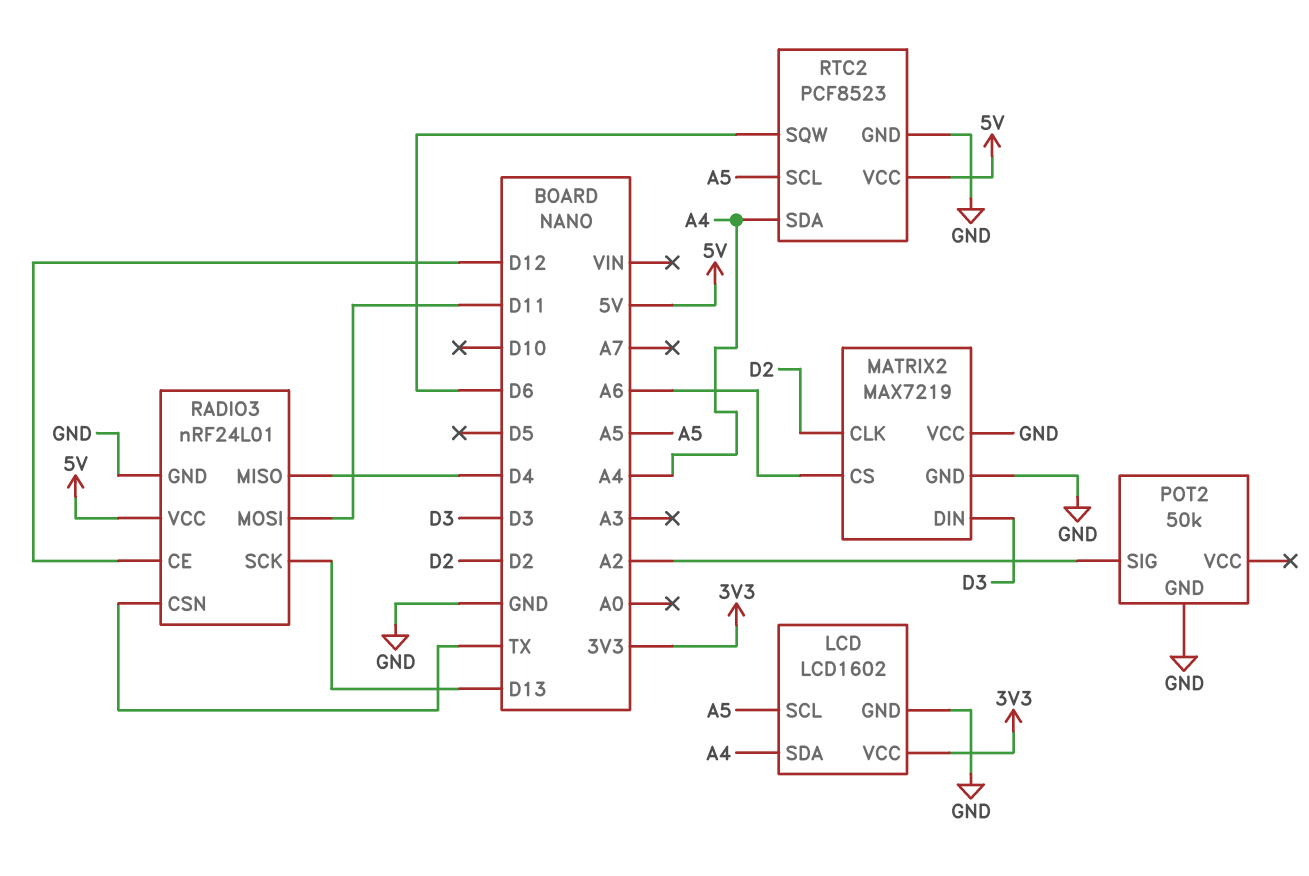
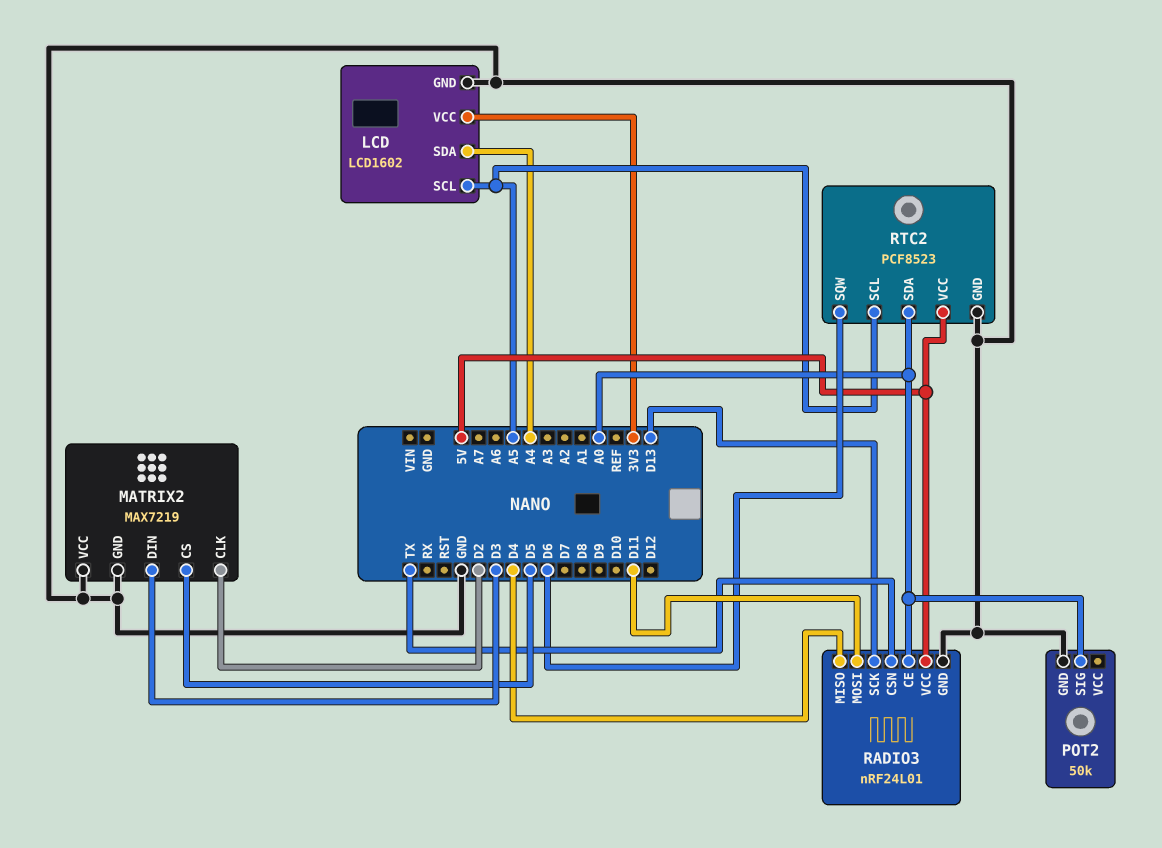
MATRIX2 pin CS: A6 -> D5
POT2 pin SIG: A2 -> A0
RADIO3 pin CE: D12 -> A0
RTC2 pin SDA: A4 -> A0

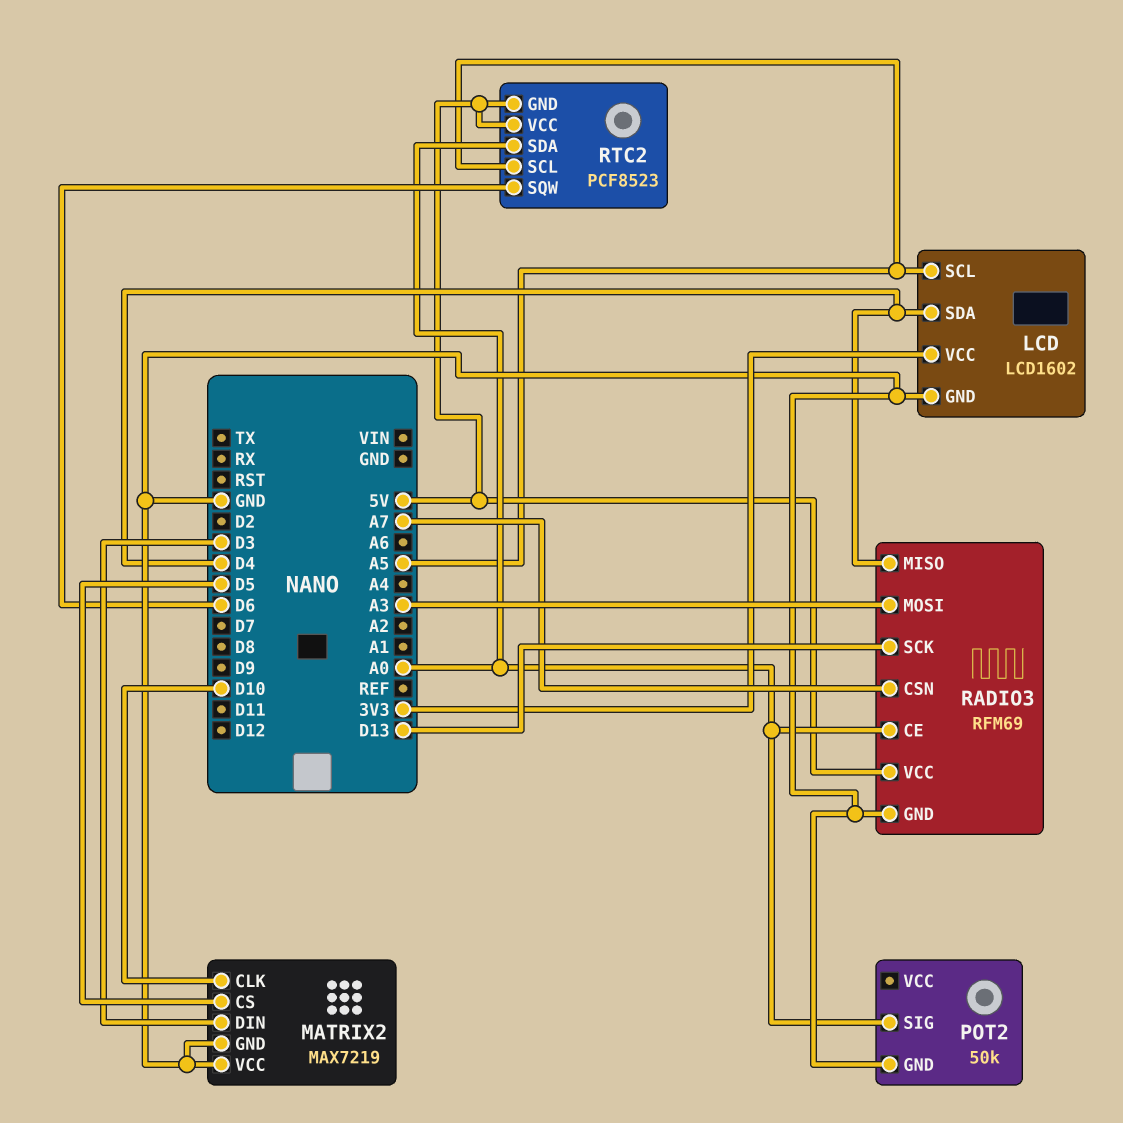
LCD pin SDA: A4 -> D4
MATRIX2 pin CLK: D2 -> D10
RADIO3: nRF24L01 -> RFM69
RADIO3 pin CSN: TX -> A7
RADIO3 pin MOSI: D11 -> A3
RTC2 pin GND: GND -> 5V

